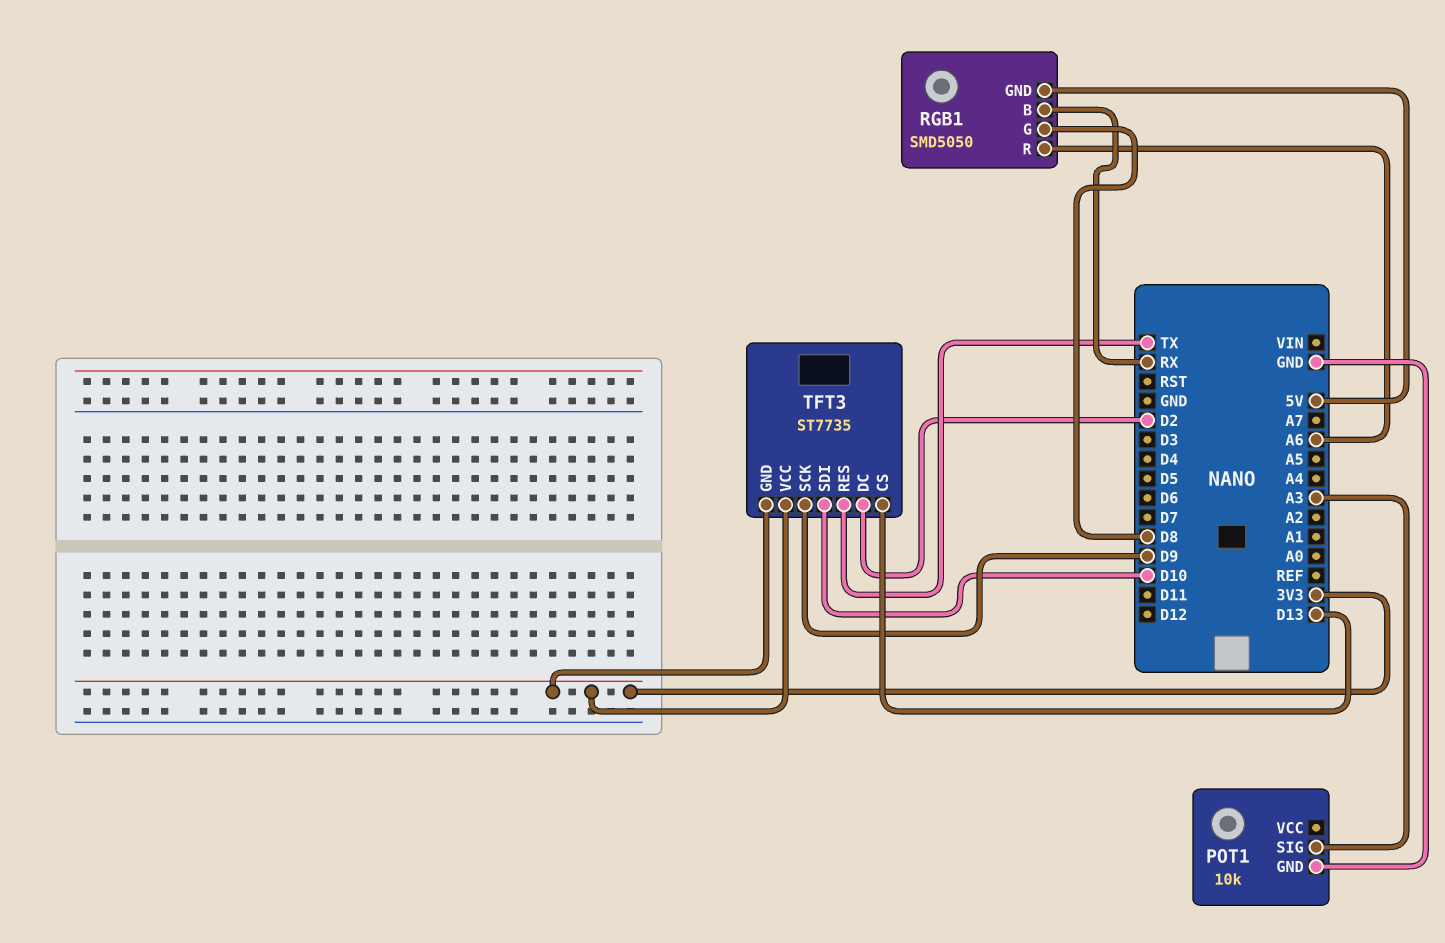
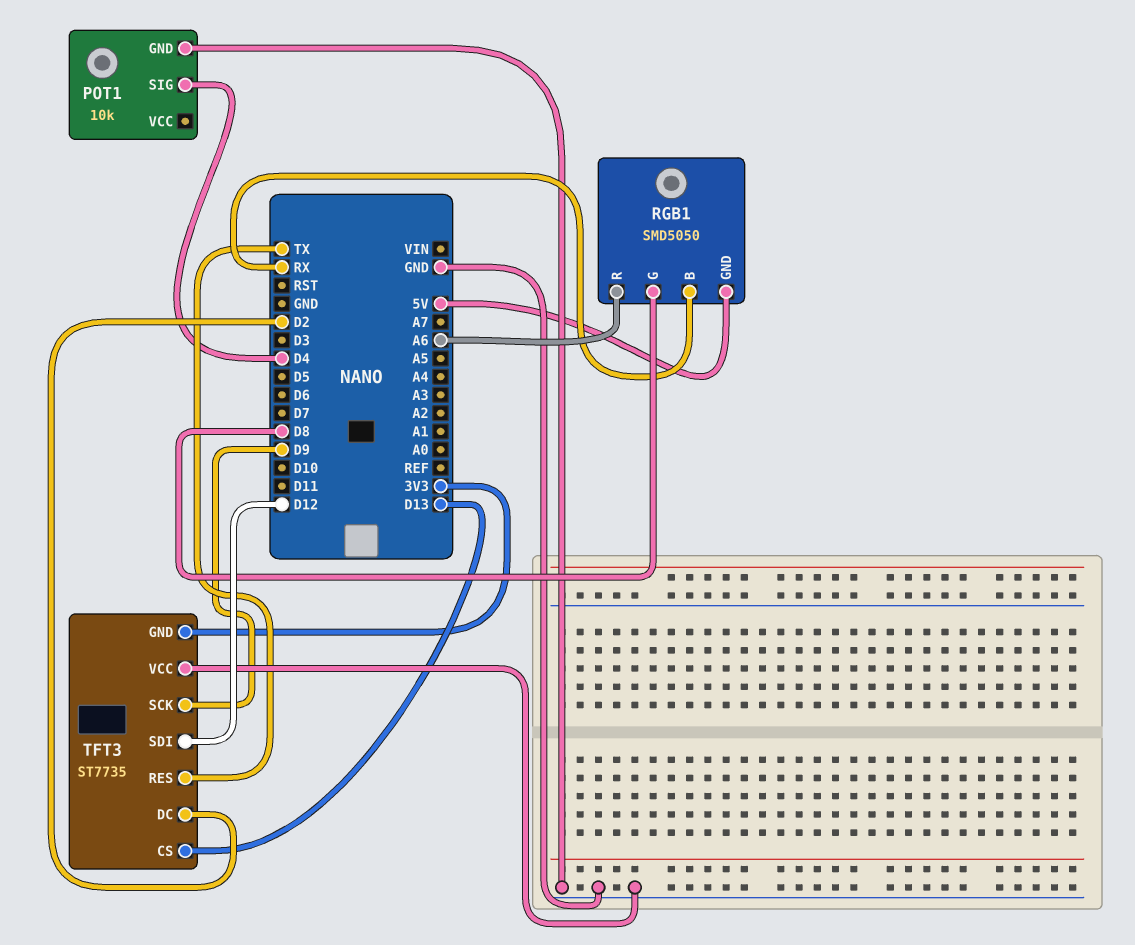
POT1 pin SIG: A3 -> D4
TFT3 pin SDI: D10 -> D12
TFT3 pin VCC: 3V3 -> GND

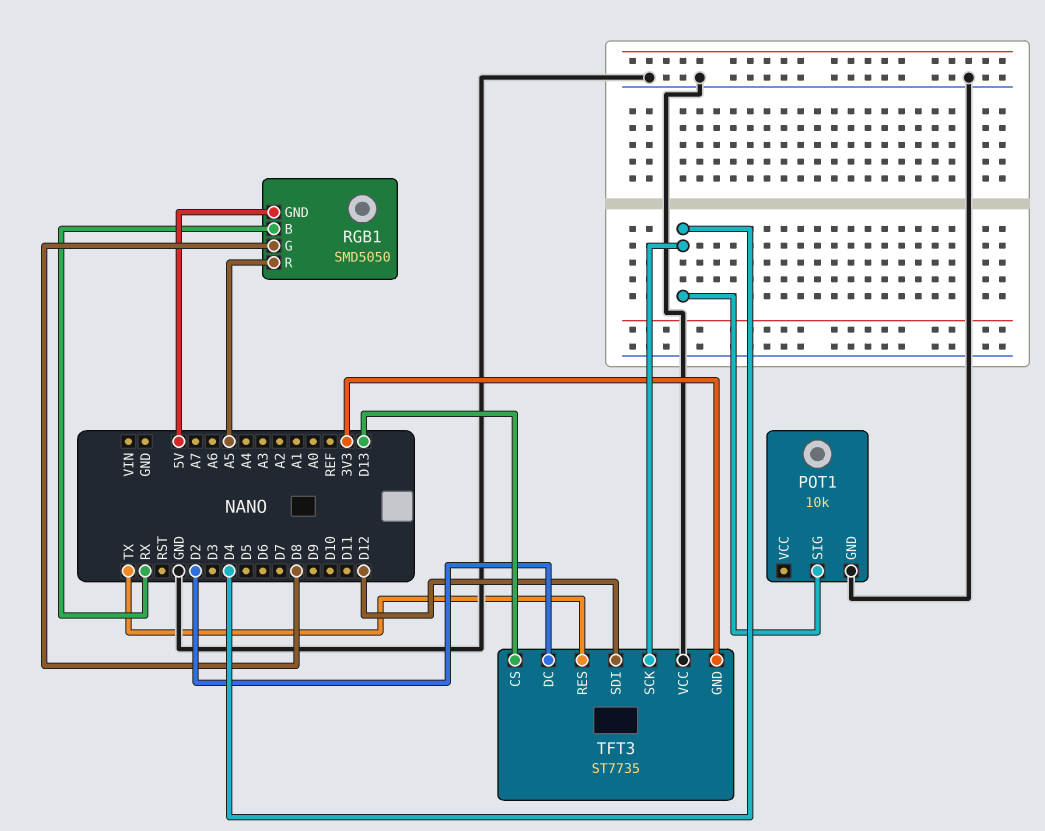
RGB1 pin R: A6 -> A5
TFT3 pin SCK: D9 -> D4

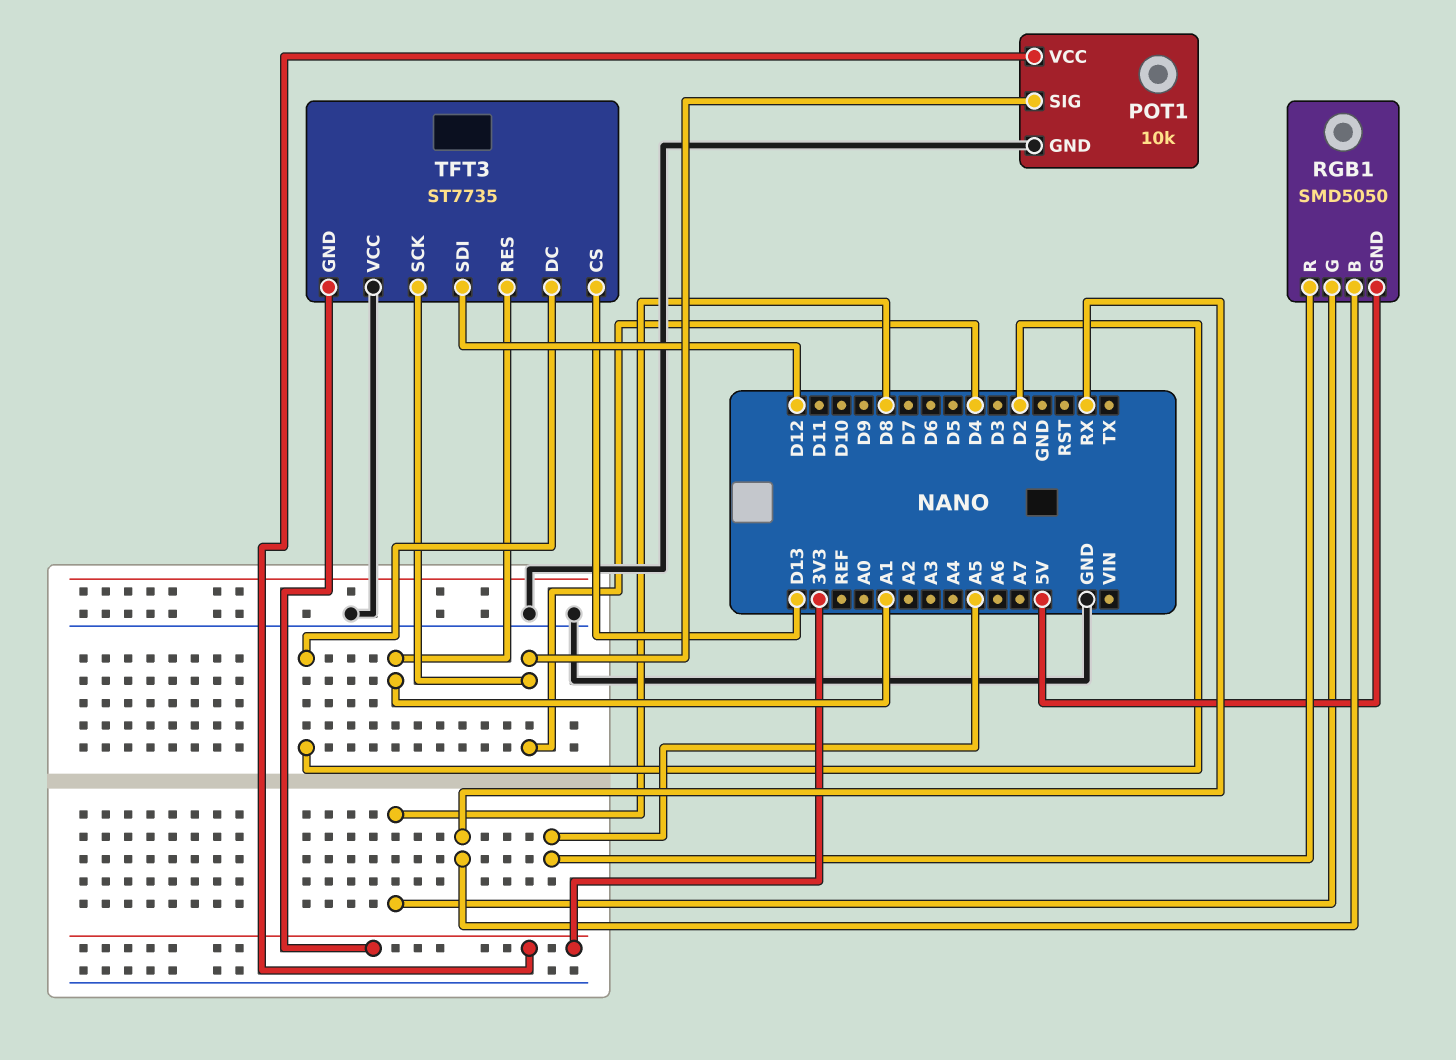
POT1 pin VCC: none -> 3V3
TFT3 pin RES: TX -> A1

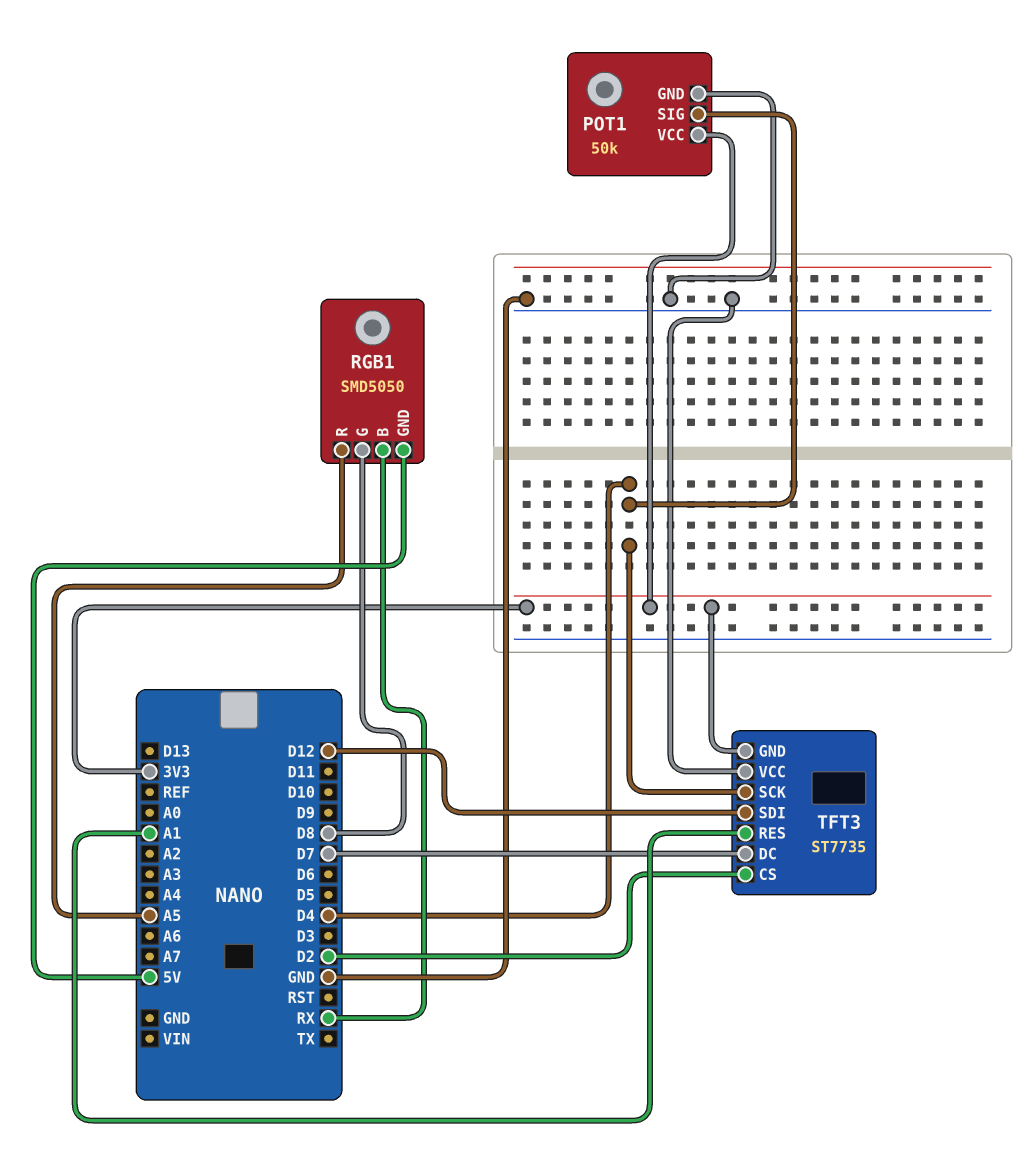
POT1: 10k -> 50k
TFT3 pin CS: D13 -> D2
TFT3 pin DC: D2 -> D7

